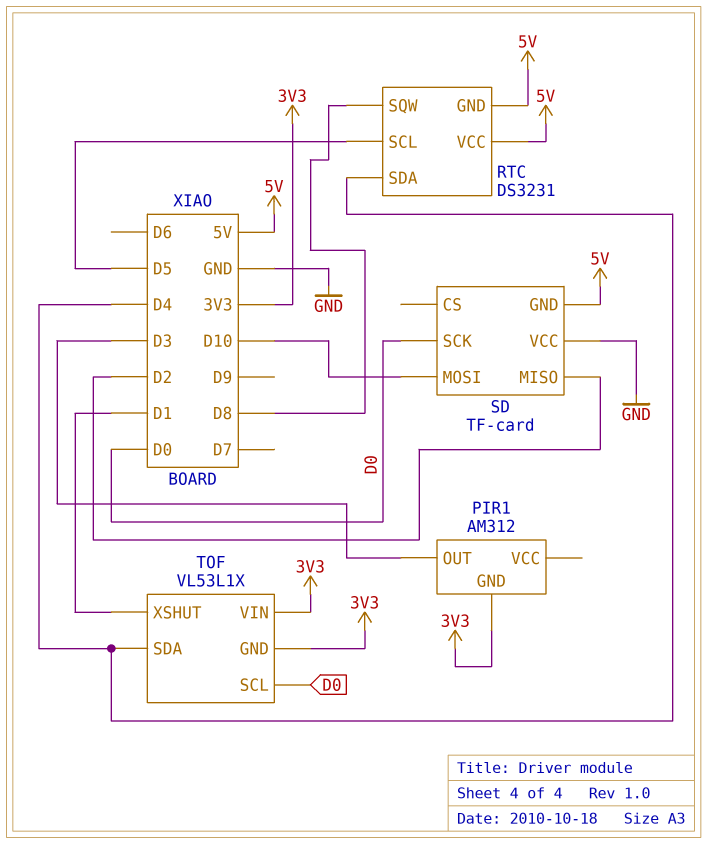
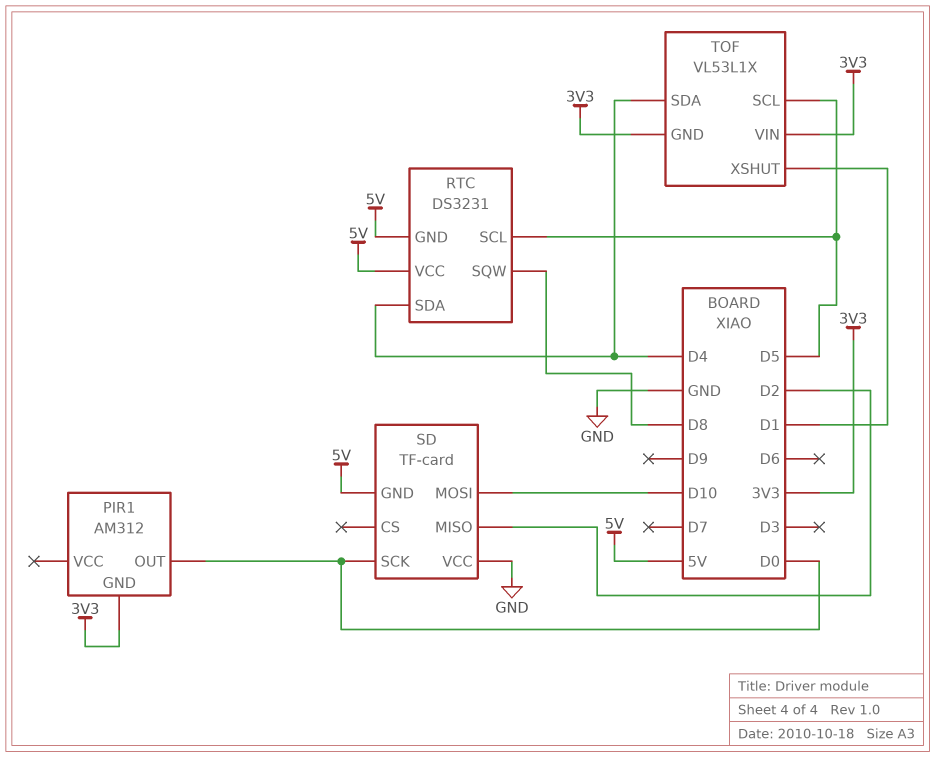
PIR1 pin OUT: D3 -> D0
TOF pin SCL: D0 -> D5

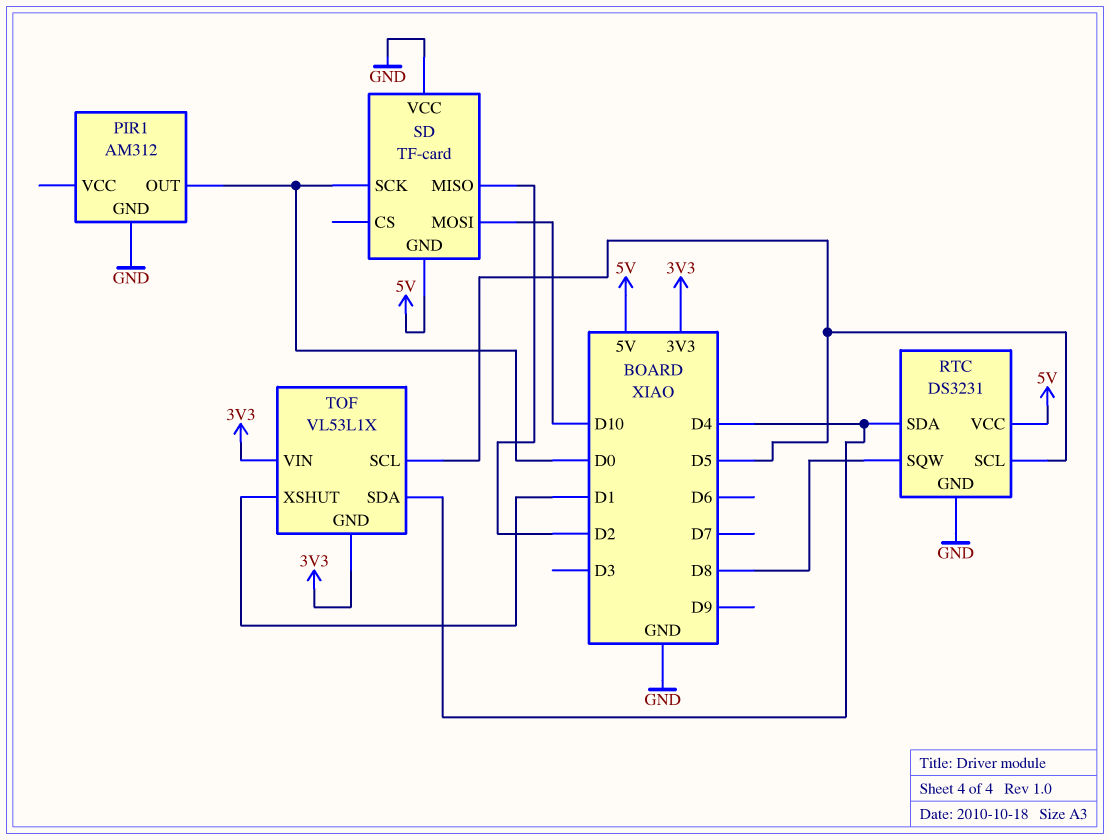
PIR1 pin GND: 3V3 -> GND
RTC pin GND: 5V -> GND

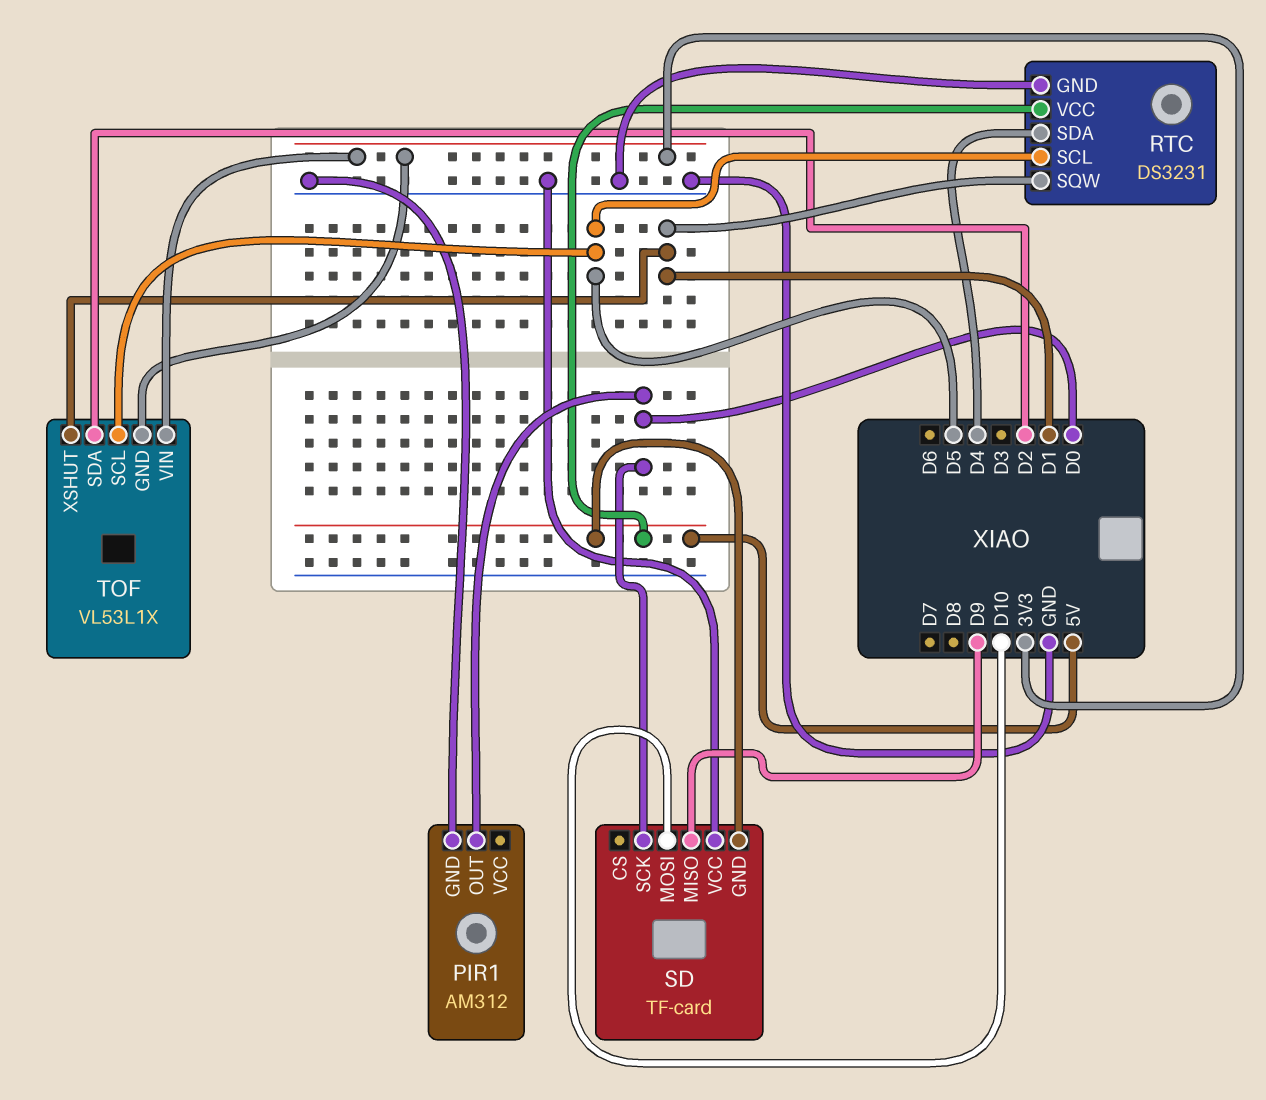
RTC pin SQW: D8 -> D1
SD pin MISO: D2 -> D9
TOF pin SDA: D4 -> D2

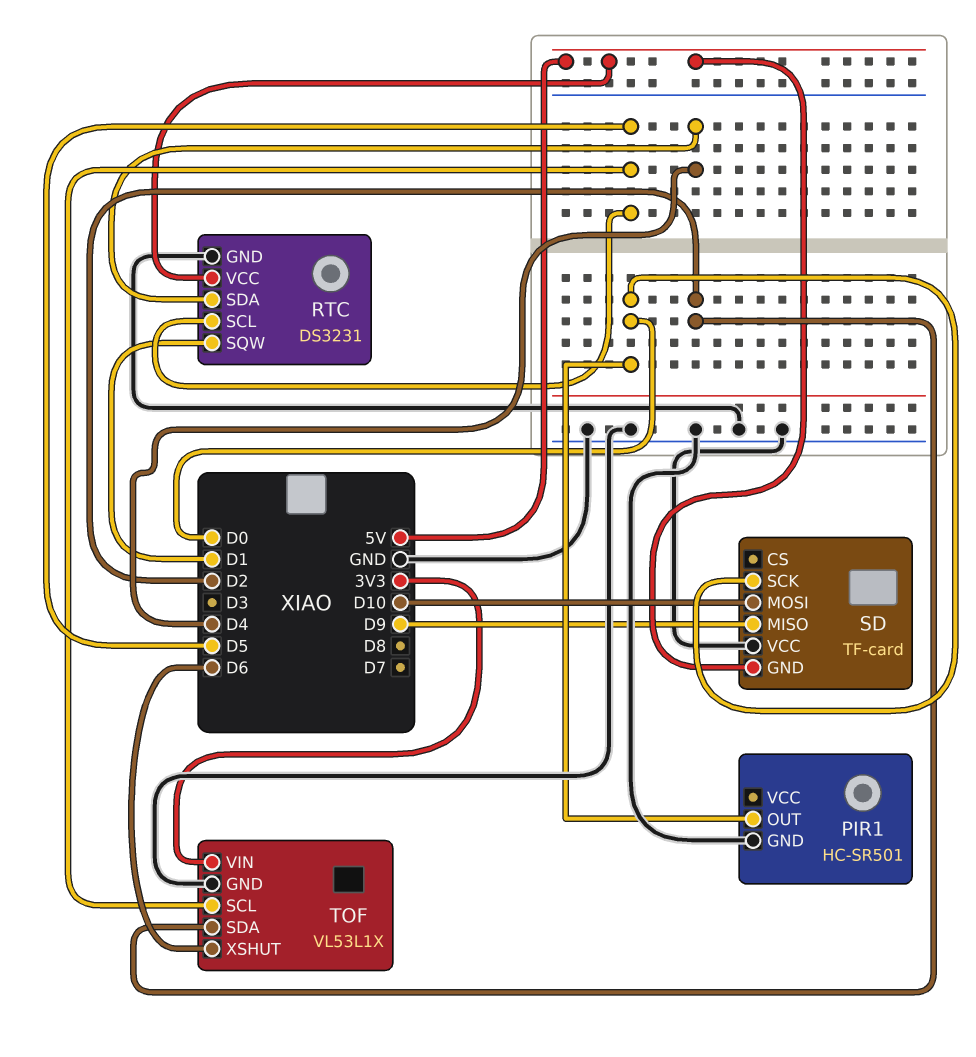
PIR1: AM312 -> HC-SR501
TOF pin GND: 3V3 -> GND
TOF pin XSHUT: D1 -> D6

